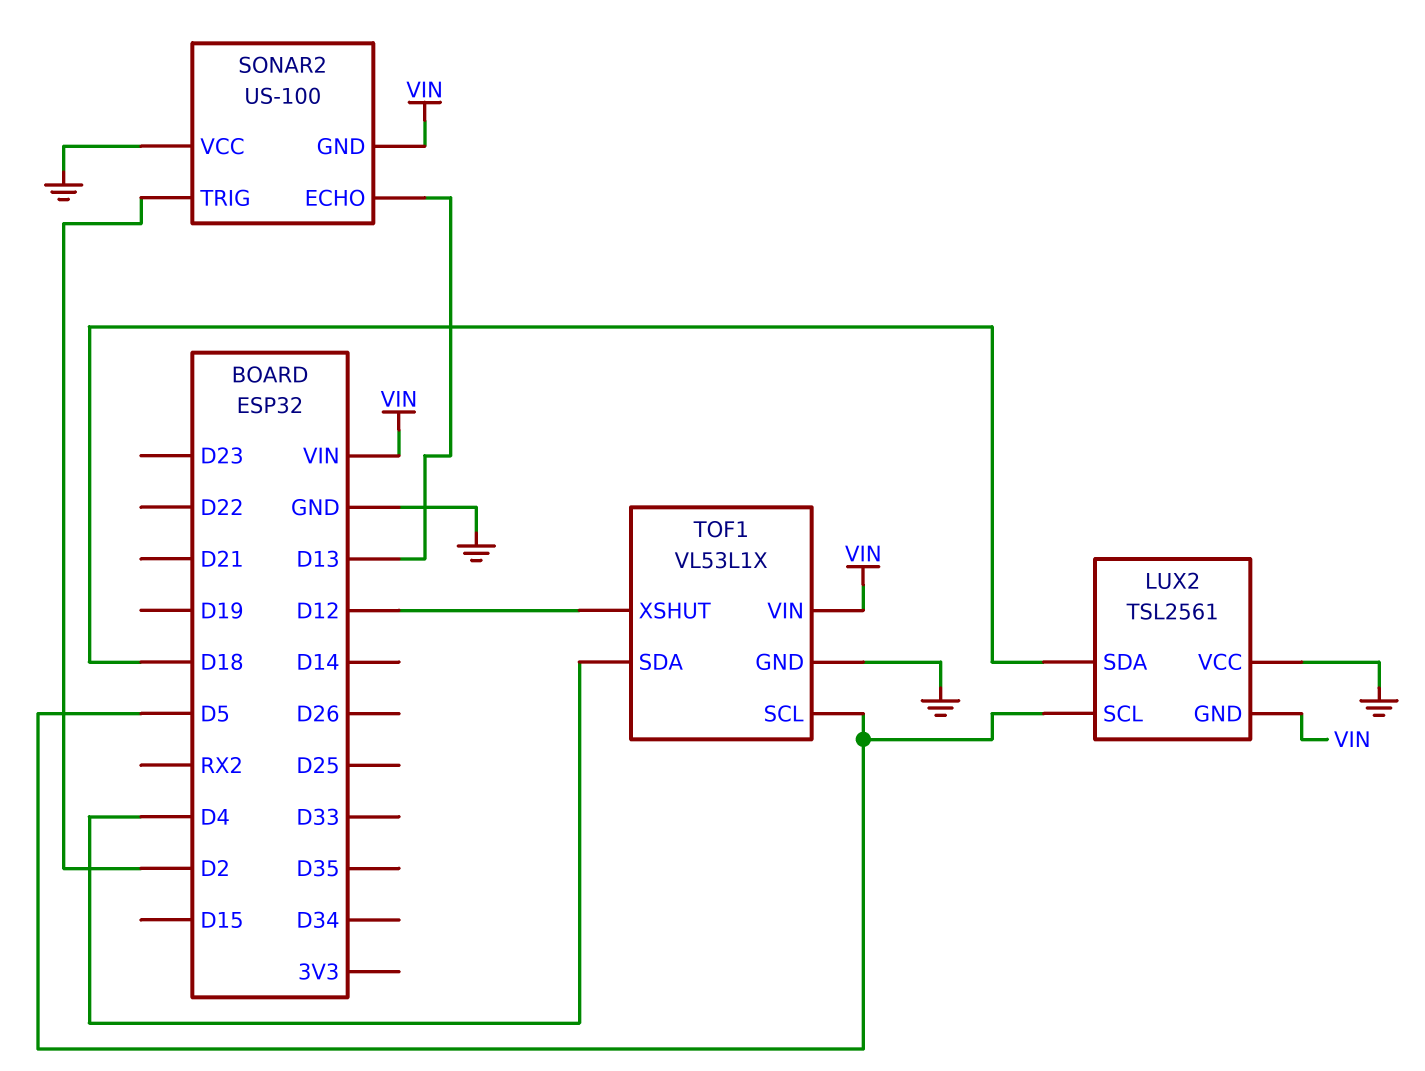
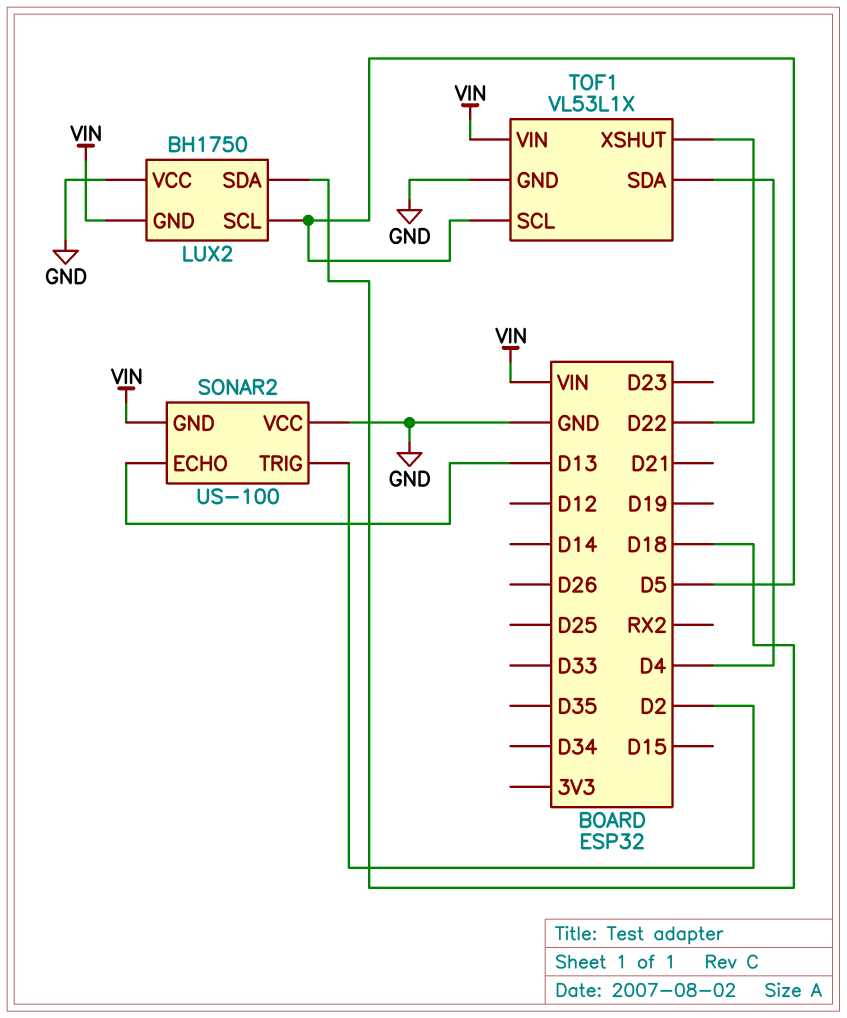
LUX2: TSL2561 -> BH1750
TOF1 pin XSHUT: D12 -> D22

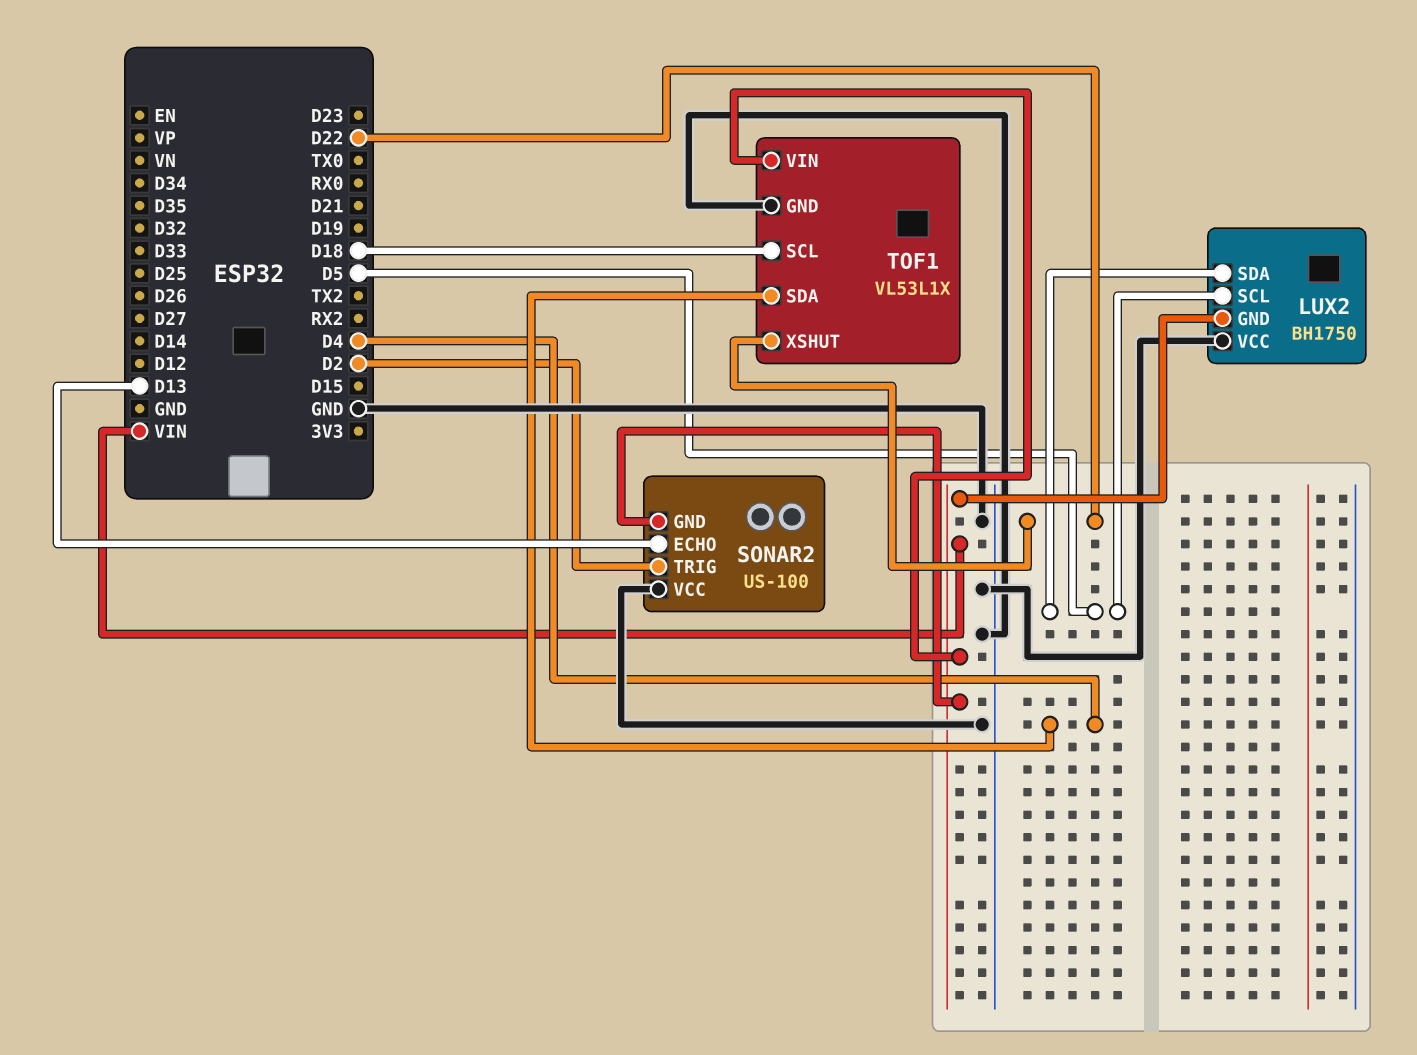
LUX2 pin SDA: D18 -> D5
TOF1 pin SCL: D5 -> D18

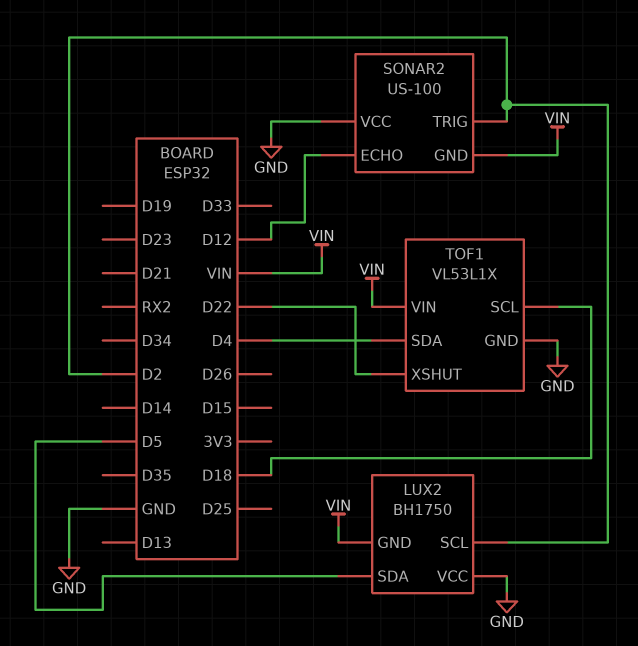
LUX2 pin SCL: D5 -> D2
SONAR2 pin ECHO: D13 -> D12

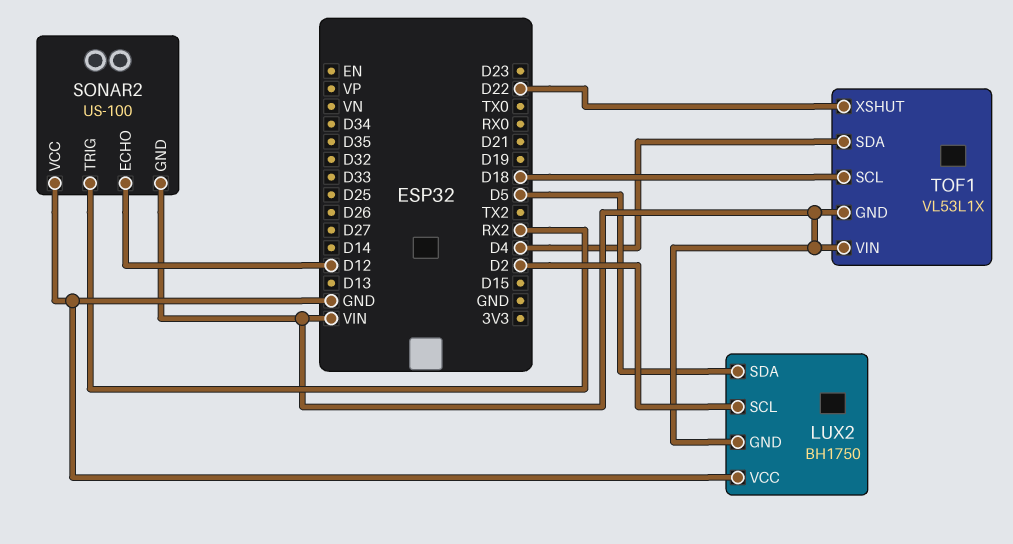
SONAR2 pin TRIG: D2 -> RX2
TOF1 pin GND: GND -> VIN

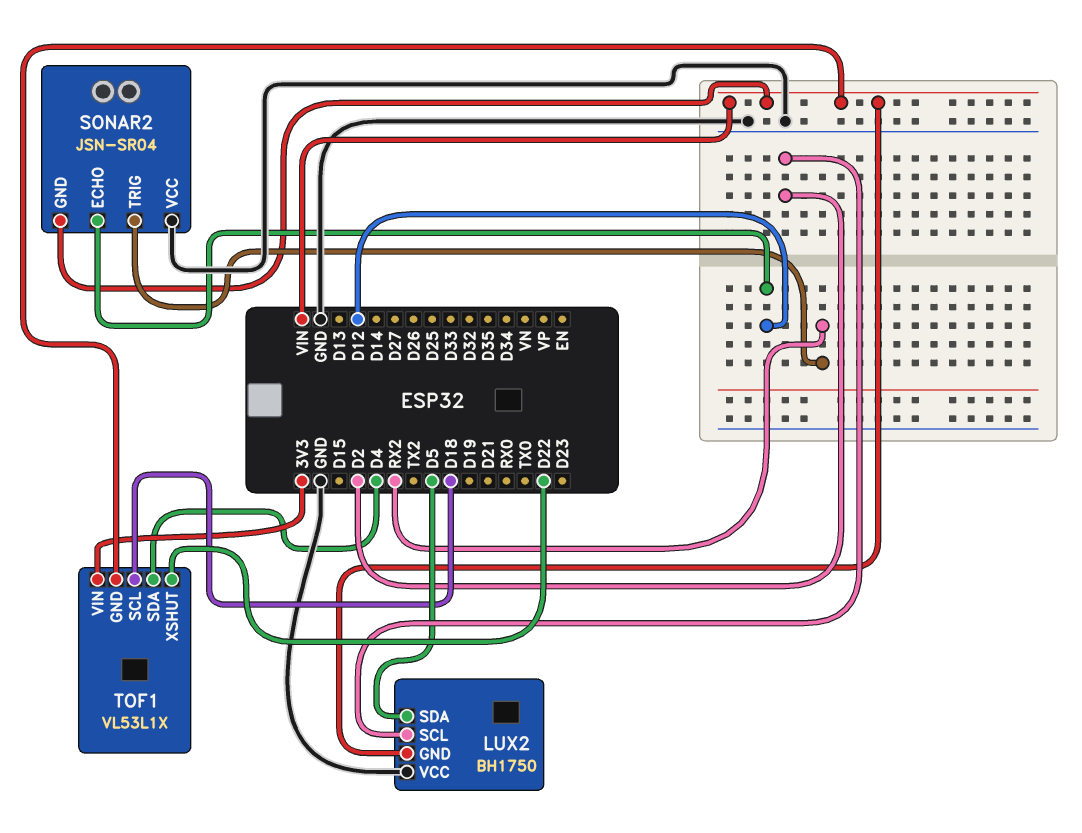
SONAR2: US-100 -> JSN-SR04
TOF1 pin VIN: VIN -> 3V3

